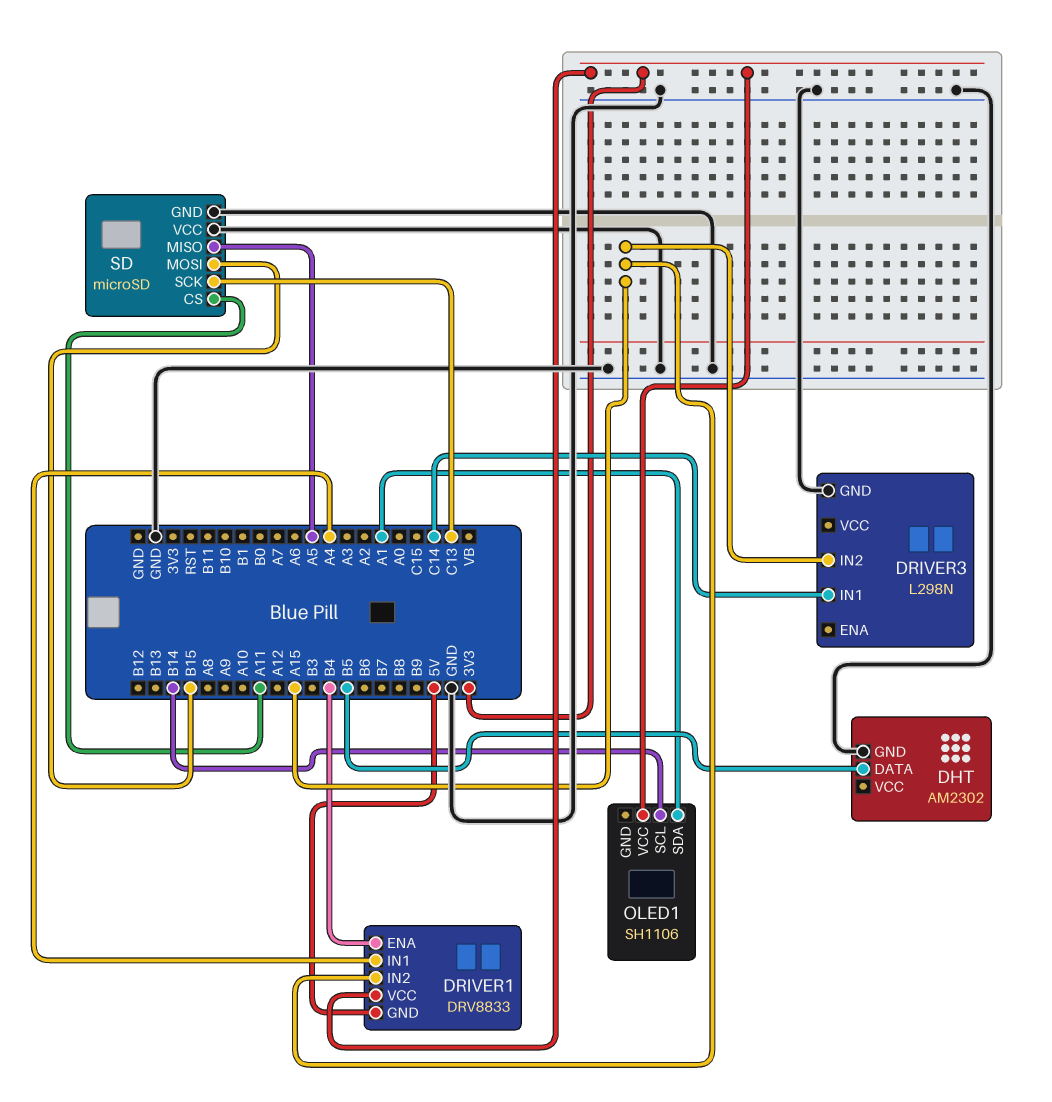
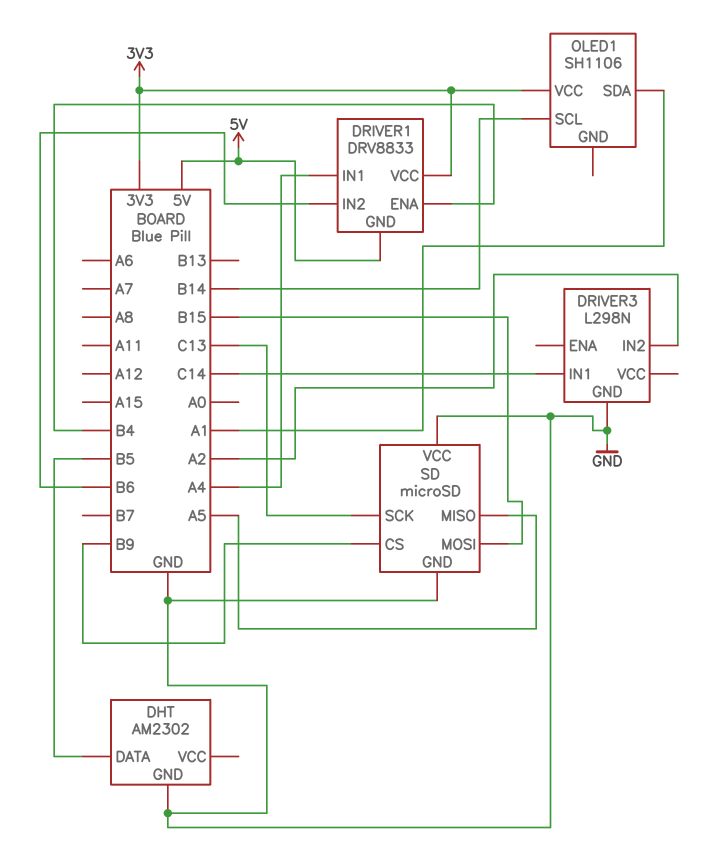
DRIVER1 pin IN2: A15 -> B6
DRIVER3 pin IN2: A15 -> A2
SD pin CS: A11 -> B9

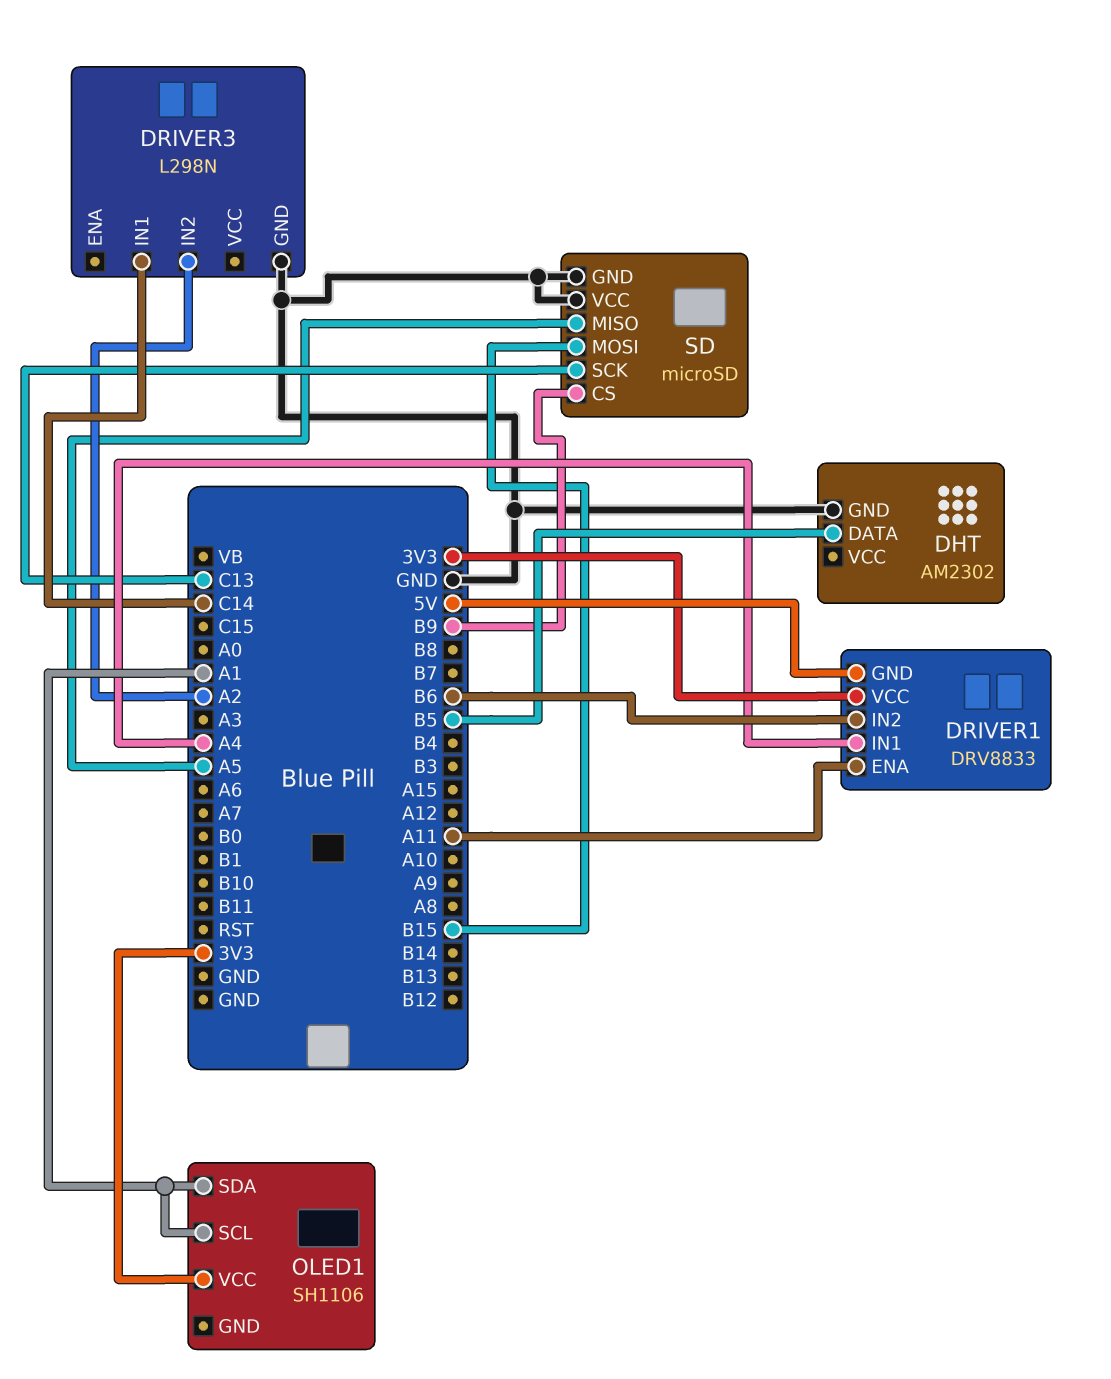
DRIVER1 pin ENA: B4 -> A11
OLED1 pin SCL: B14 -> A1

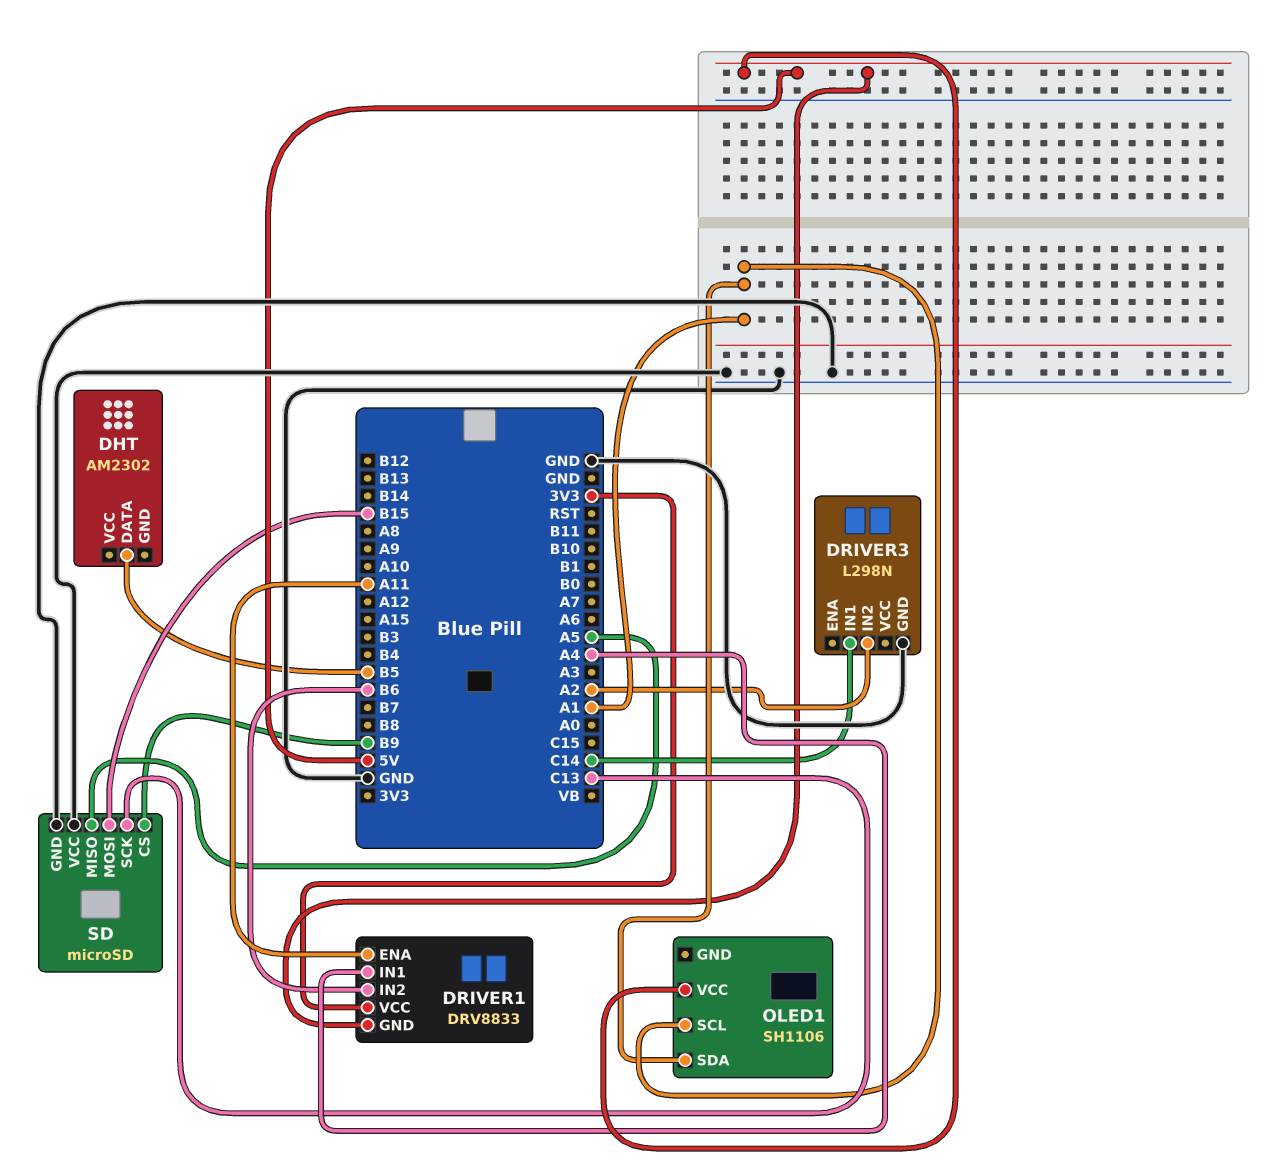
DHT pin GND: GND -> none
OLED1 pin VCC: 3V3 -> 5V

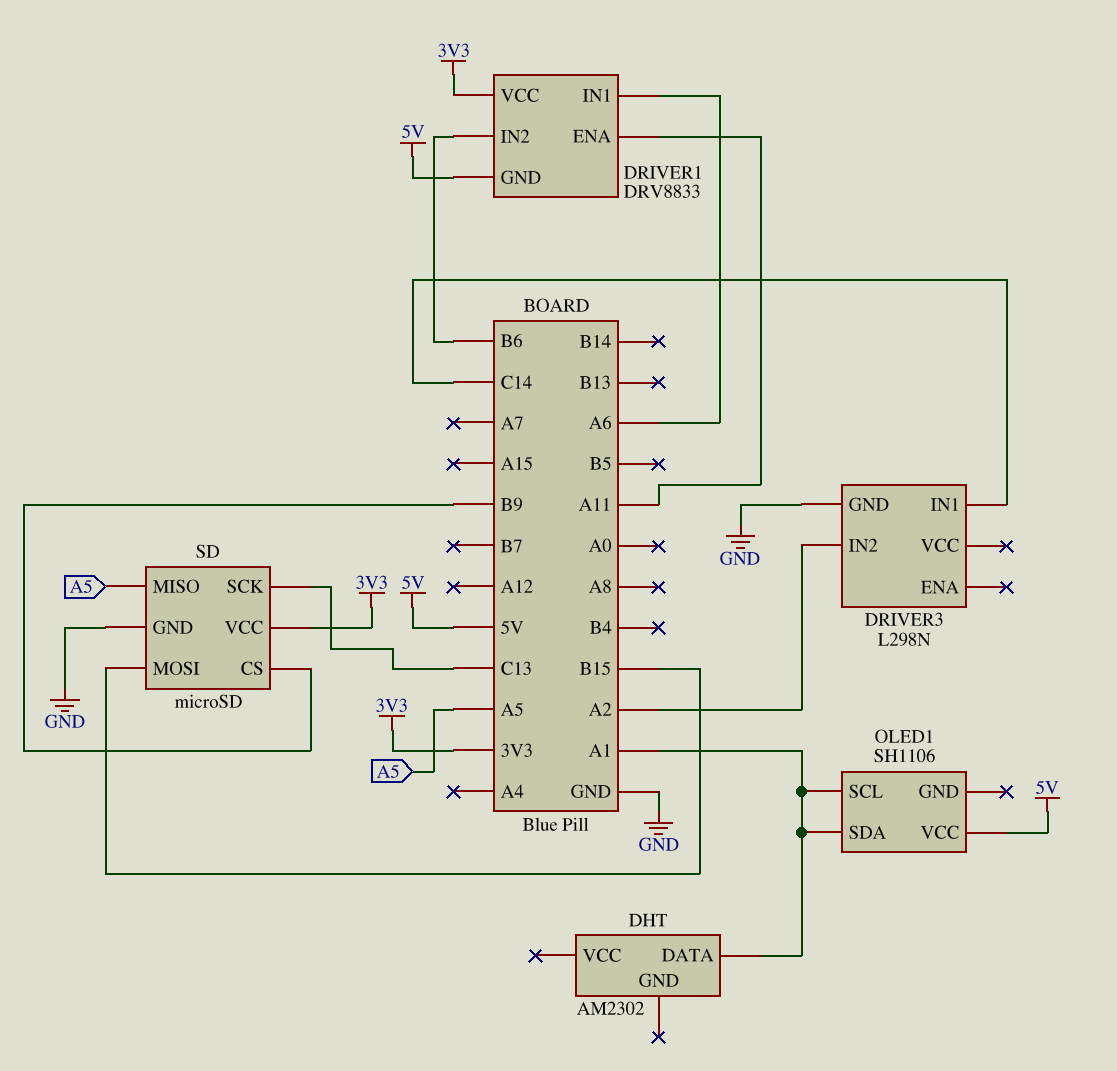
DHT pin DATA: B5 -> A1
DRIVER1 pin IN1: A4 -> A6
SD pin VCC: GND -> 3V3

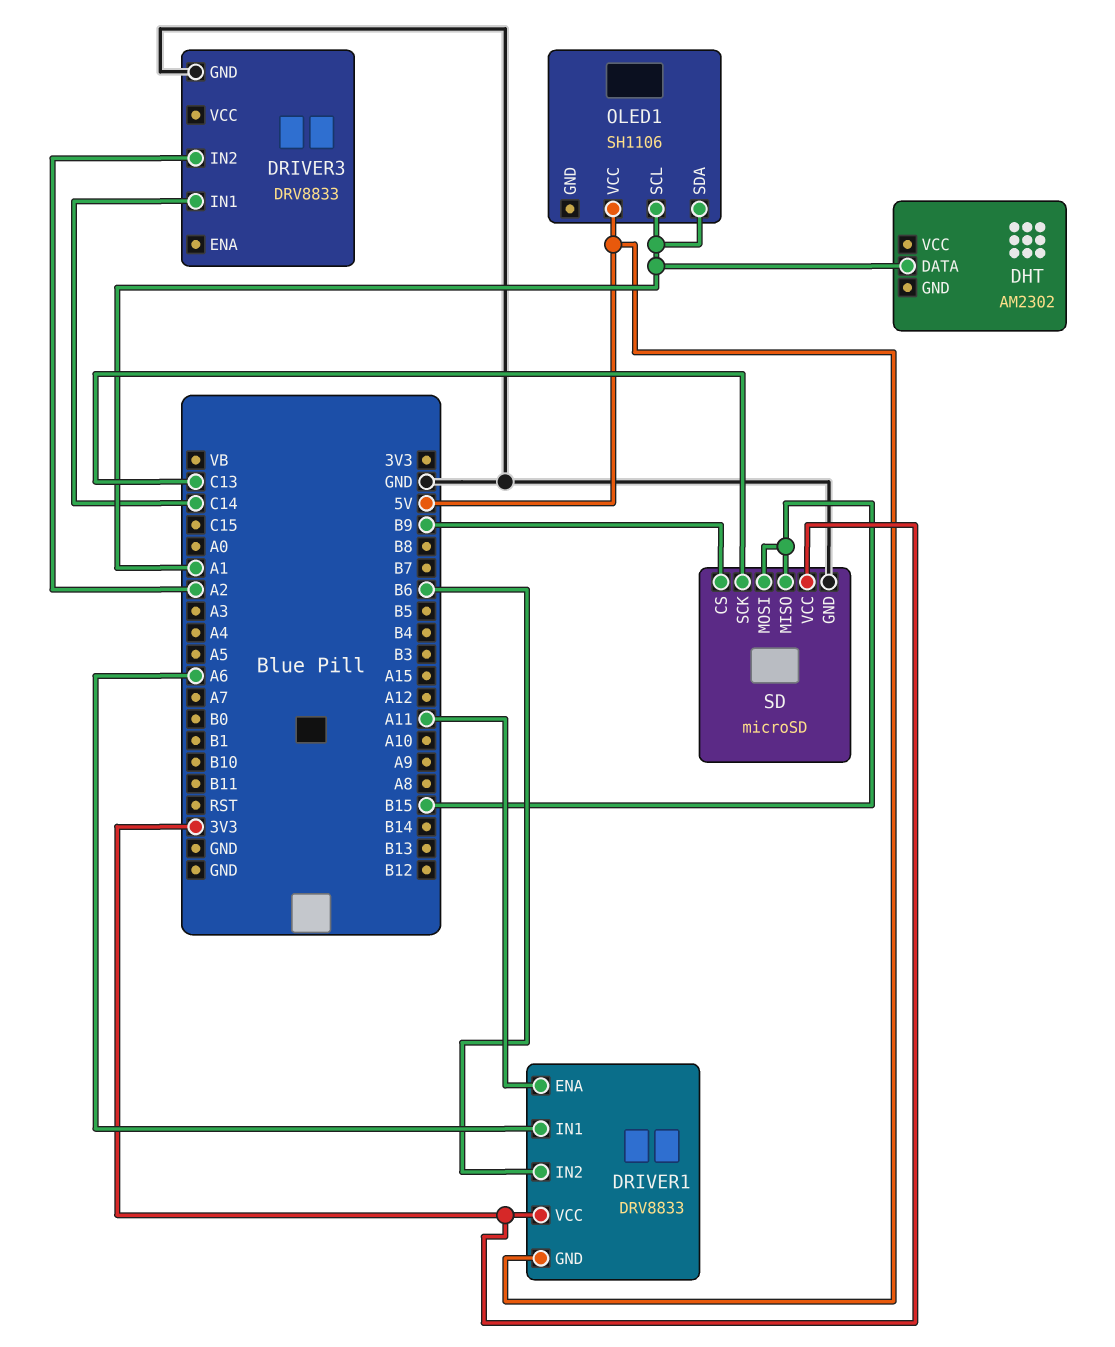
DRIVER3: L298N -> DRV8833
SD pin MISO: A5 -> B15

